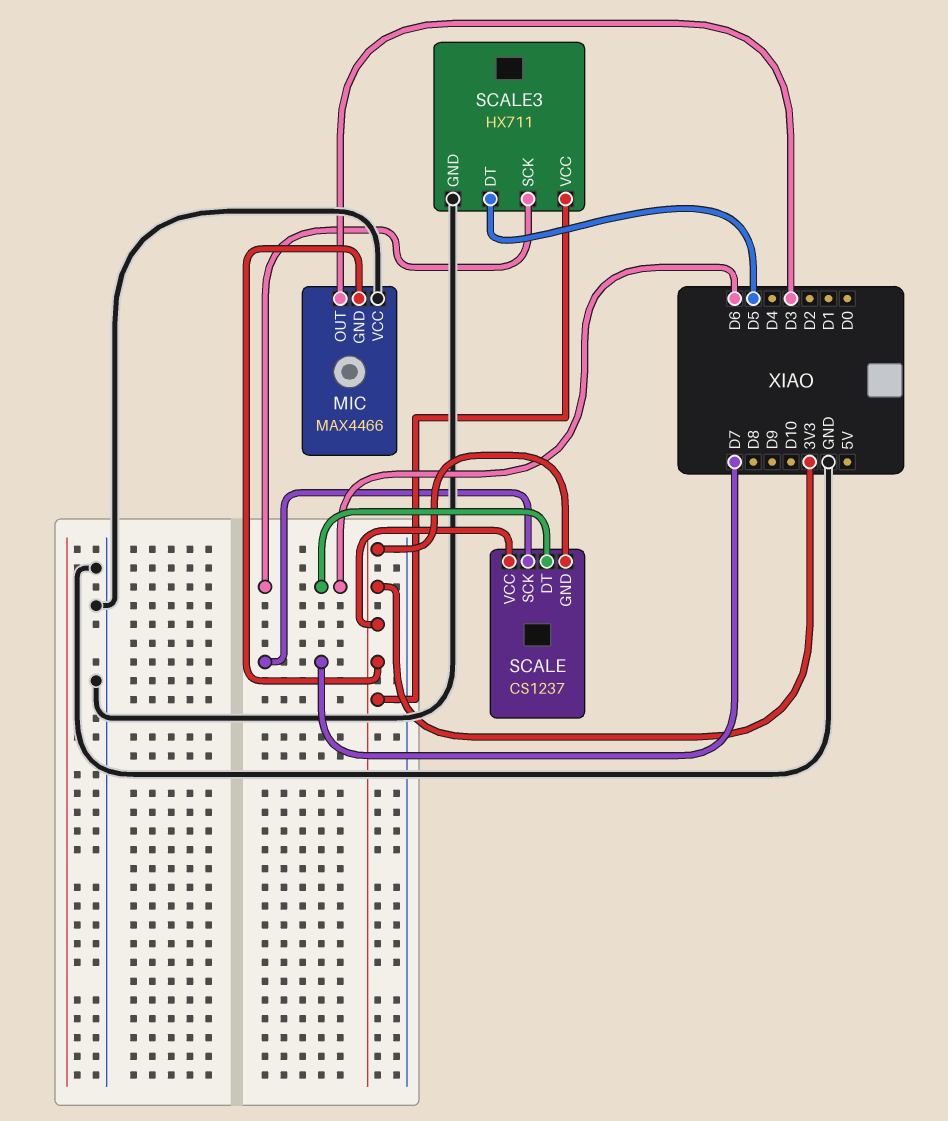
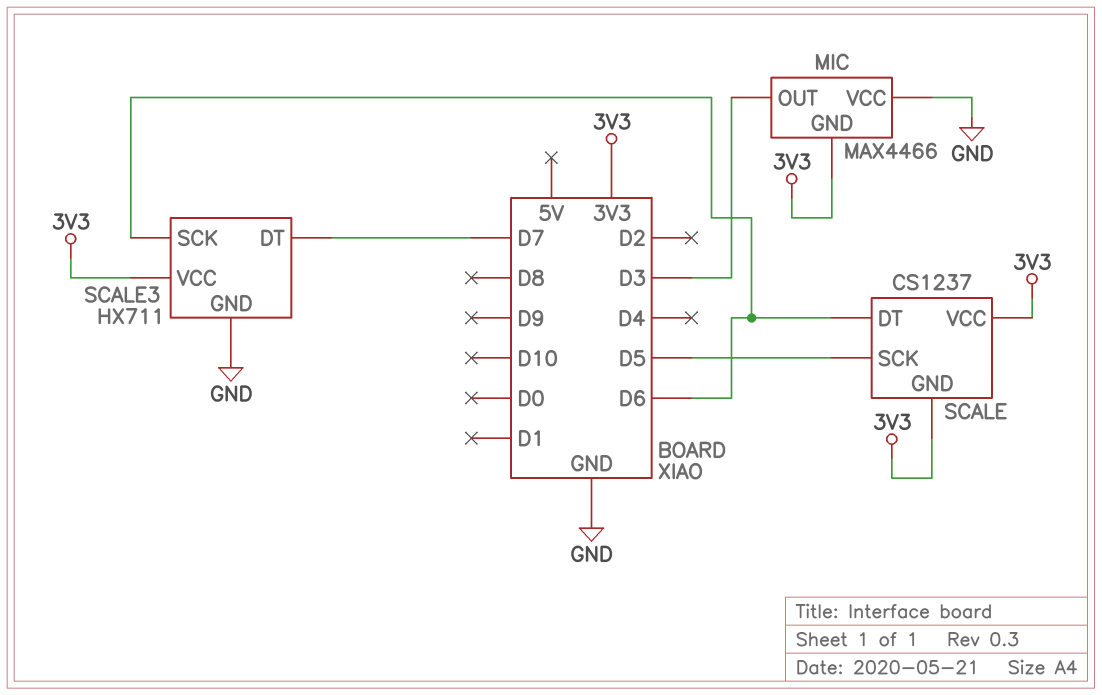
SCALE pin SCK: D7 -> D5
SCALE3 pin DT: D5 -> D7

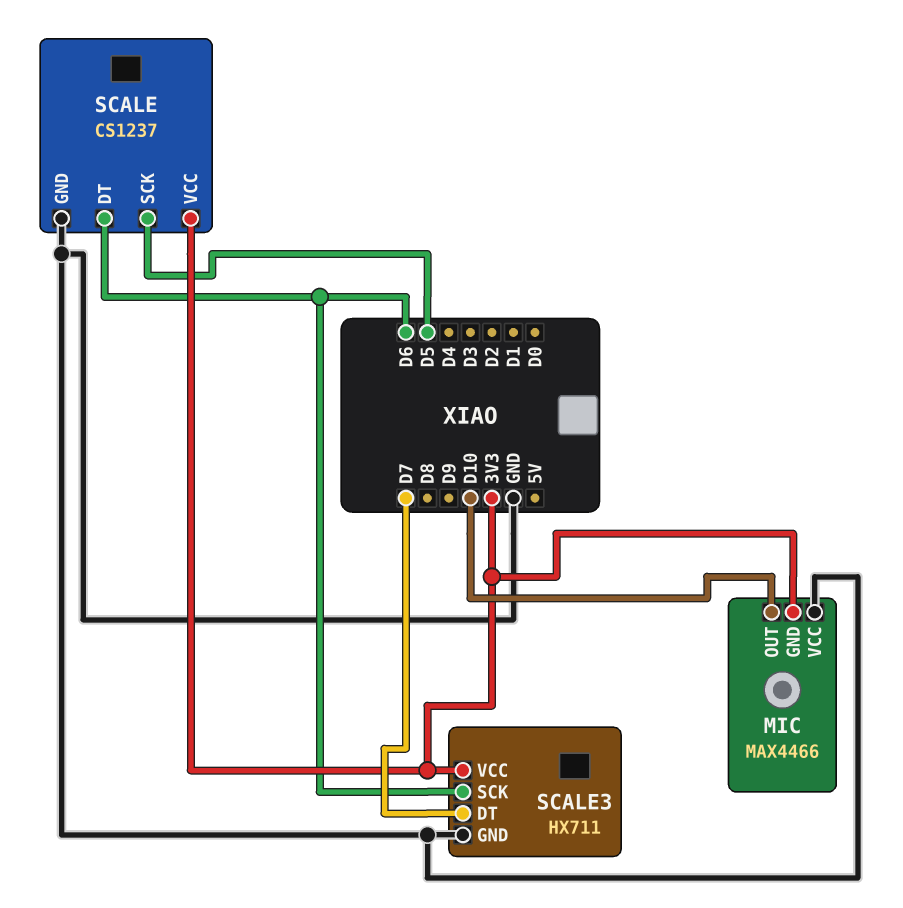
MIC pin OUT: D3 -> D10
SCALE pin GND: 3V3 -> GND

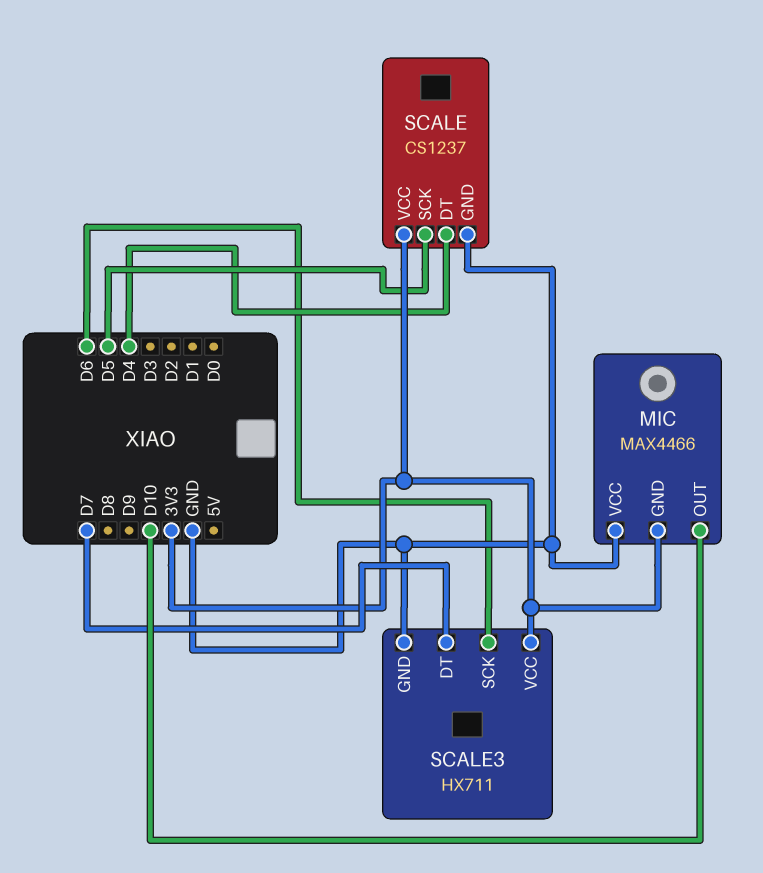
SCALE pin DT: D6 -> D4

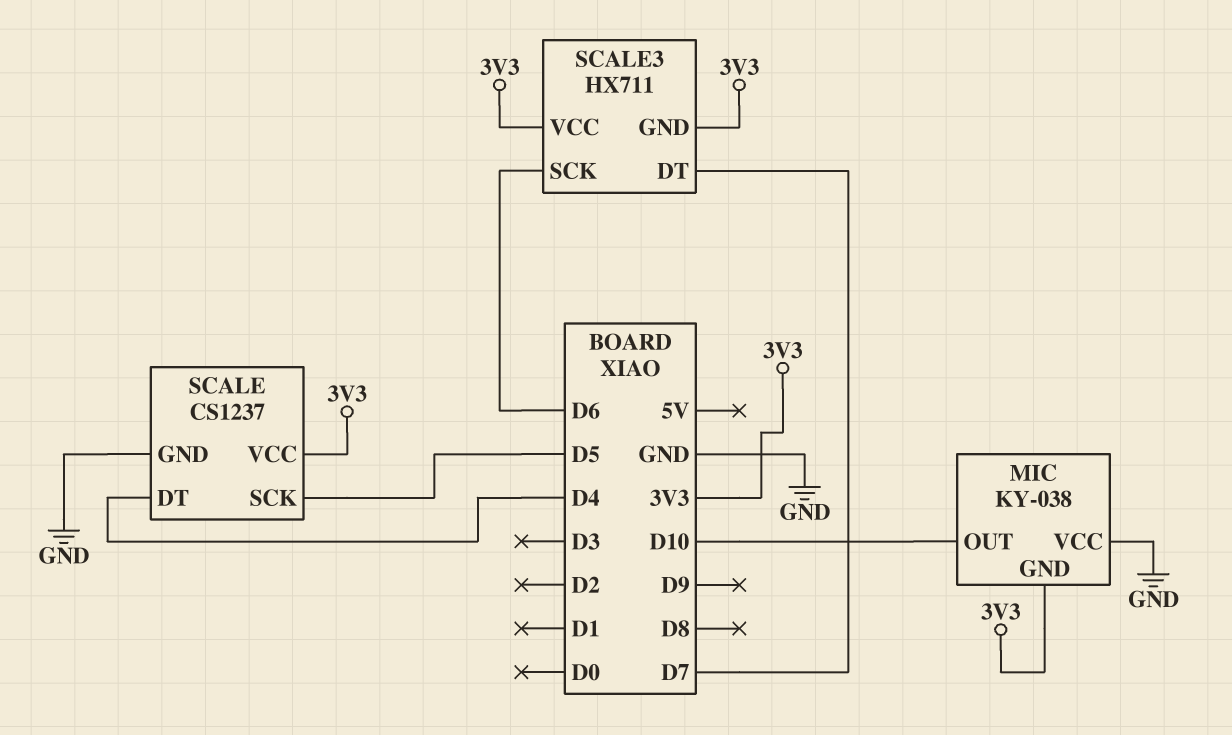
MIC: MAX4466 -> KY-038
SCALE3 pin GND: GND -> 3V3

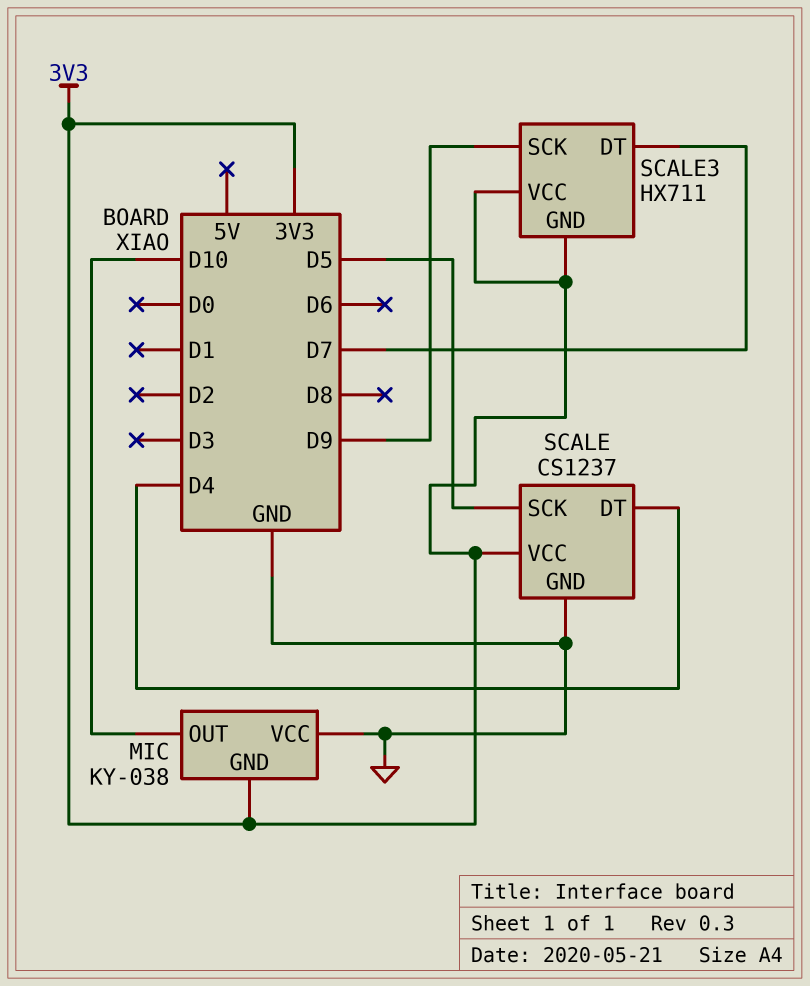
SCALE3 pin SCK: D6 -> D9

